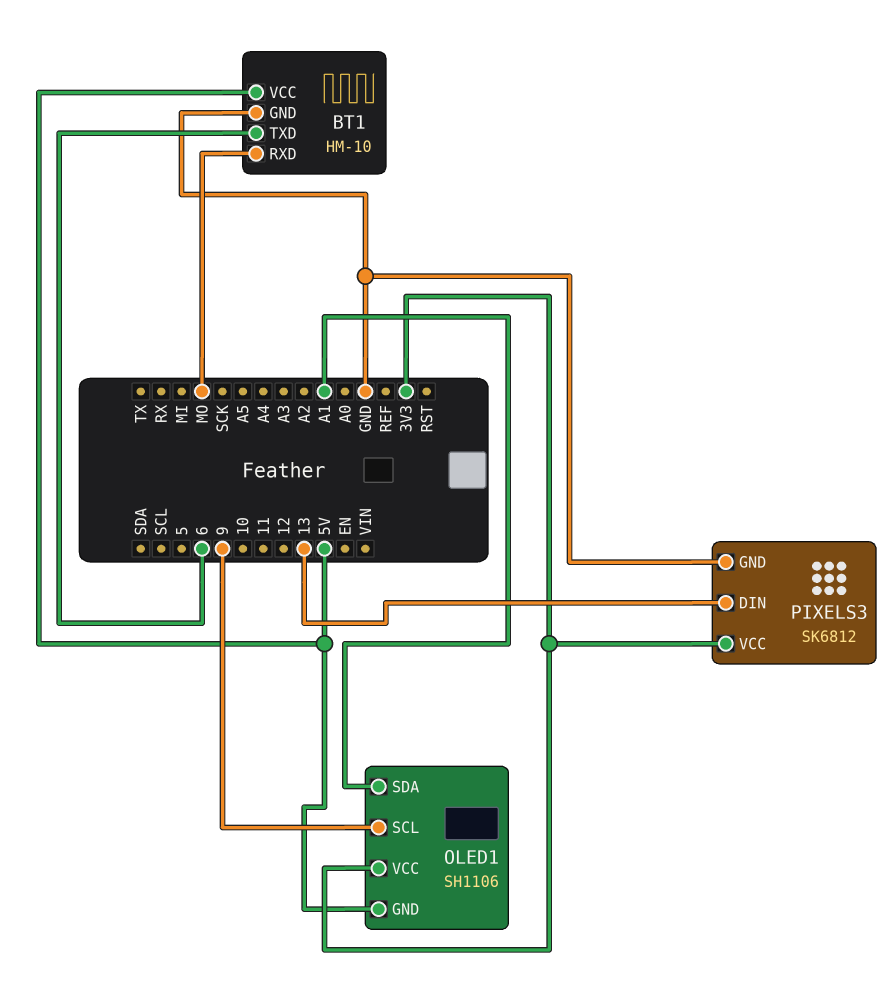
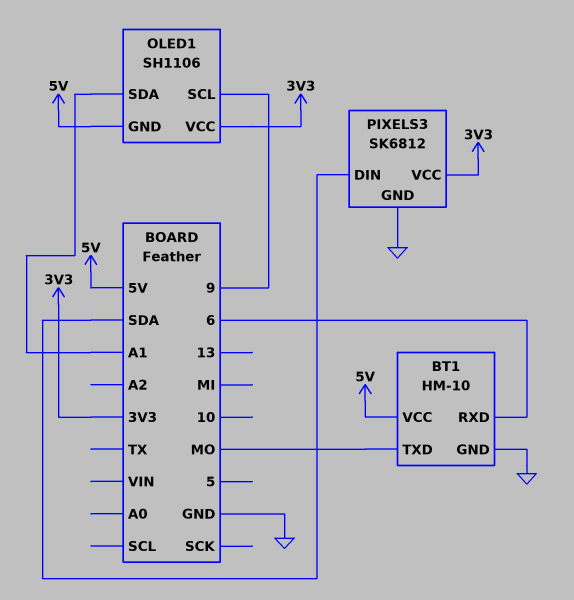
BT1 pin RXD: MO -> 6
BT1 pin TXD: 6 -> MO
PIXELS3 pin DIN: 13 -> SDA

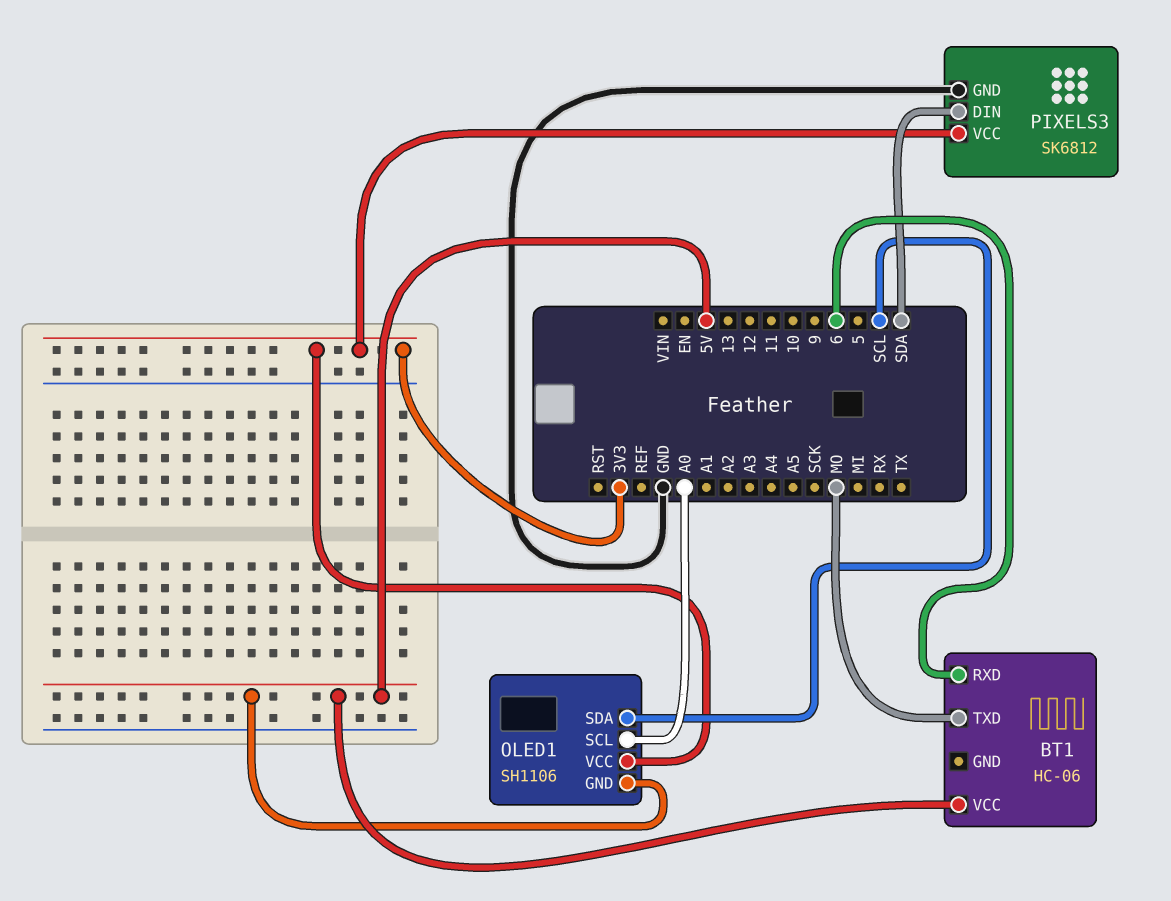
BT1: HM-10 -> HC-06
BT1 pin GND: GND -> none
OLED1 pin SCL: 9 -> A0
OLED1 pin SDA: A1 -> SCL

